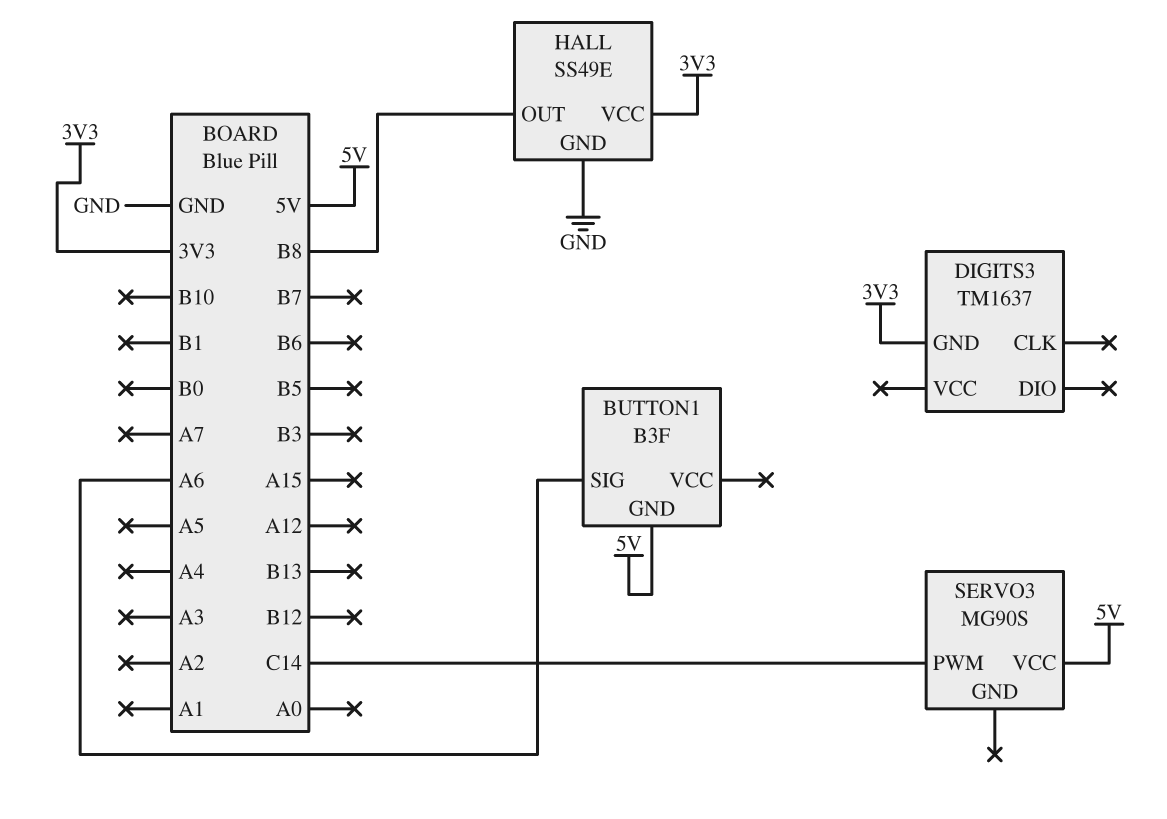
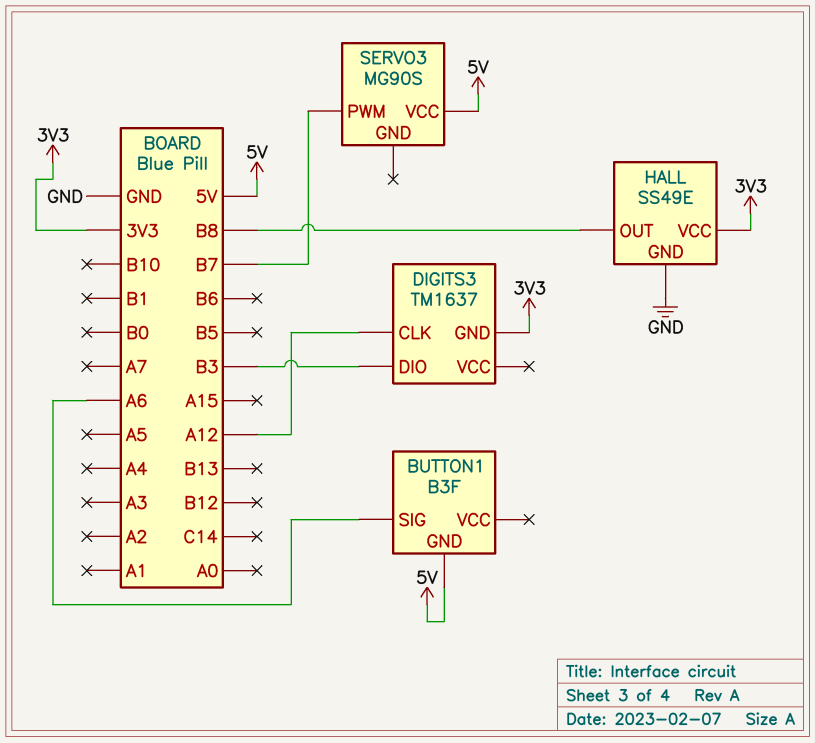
DIGITS3 pin CLK: none -> A12
DIGITS3 pin DIO: none -> B3
SERVO3 pin PWM: C14 -> B7

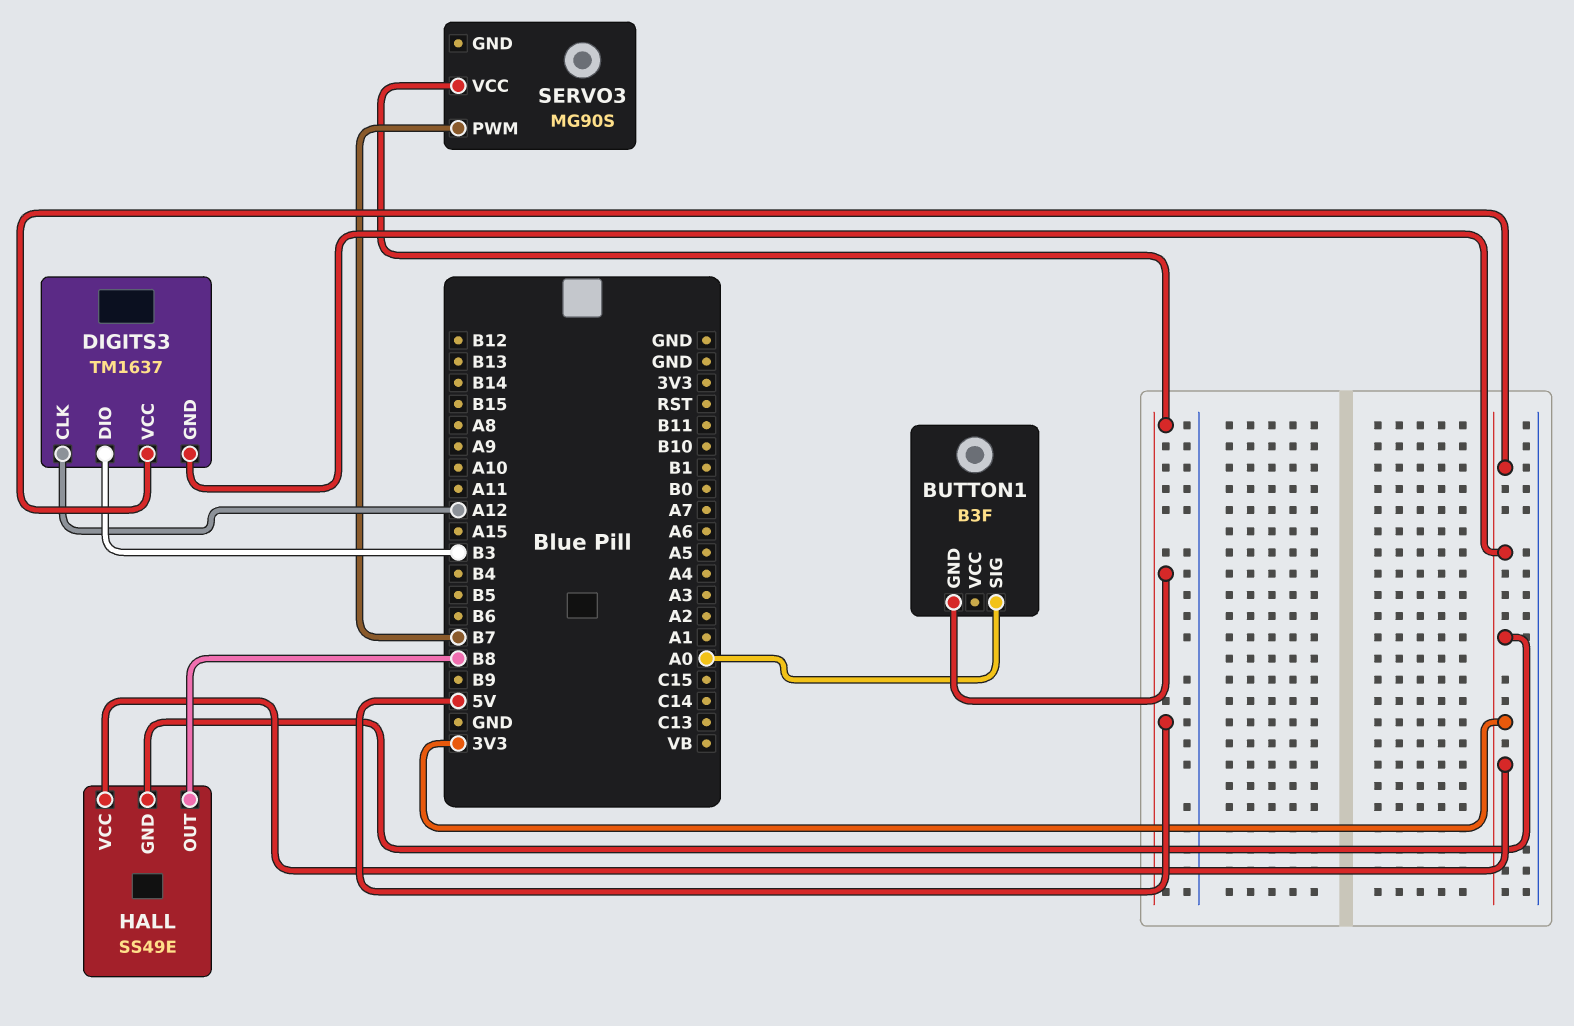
BUTTON1 pin SIG: A6 -> A0
DIGITS3 pin VCC: none -> 3V3
HALL pin GND: GND -> 3V3

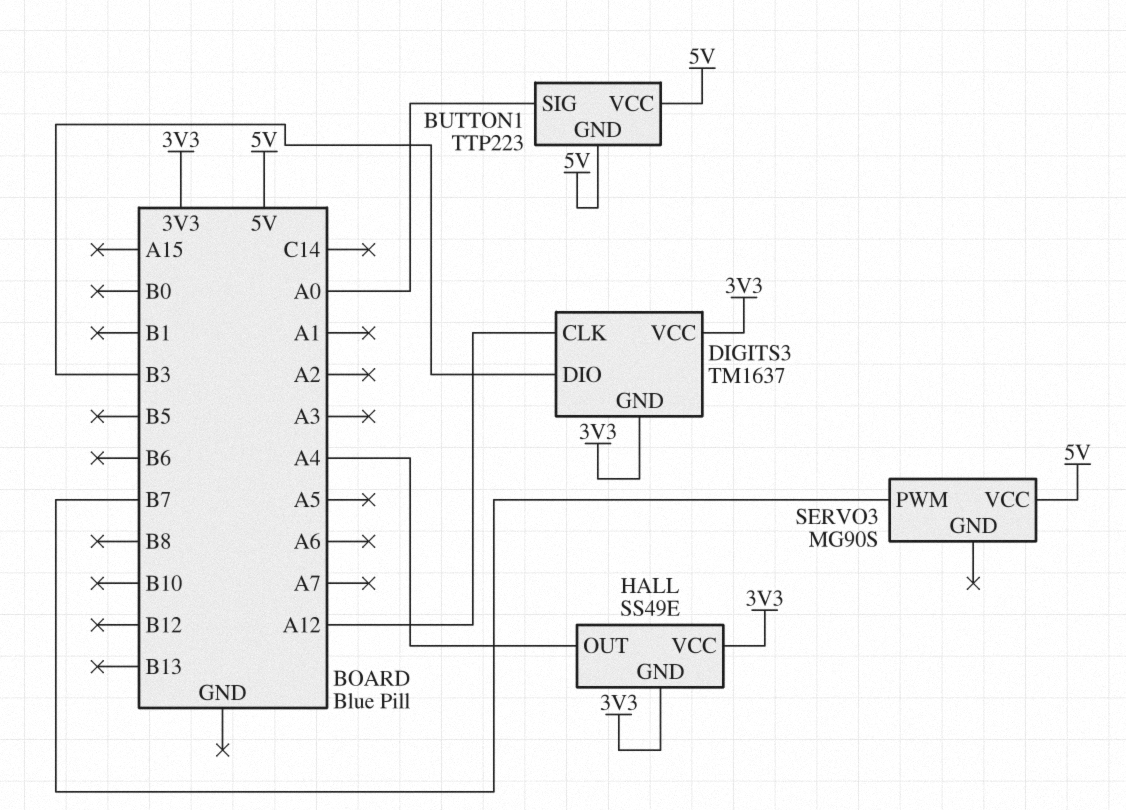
BUTTON1: B3F -> TTP223
BUTTON1 pin VCC: none -> 5V
HALL pin OUT: B8 -> A4

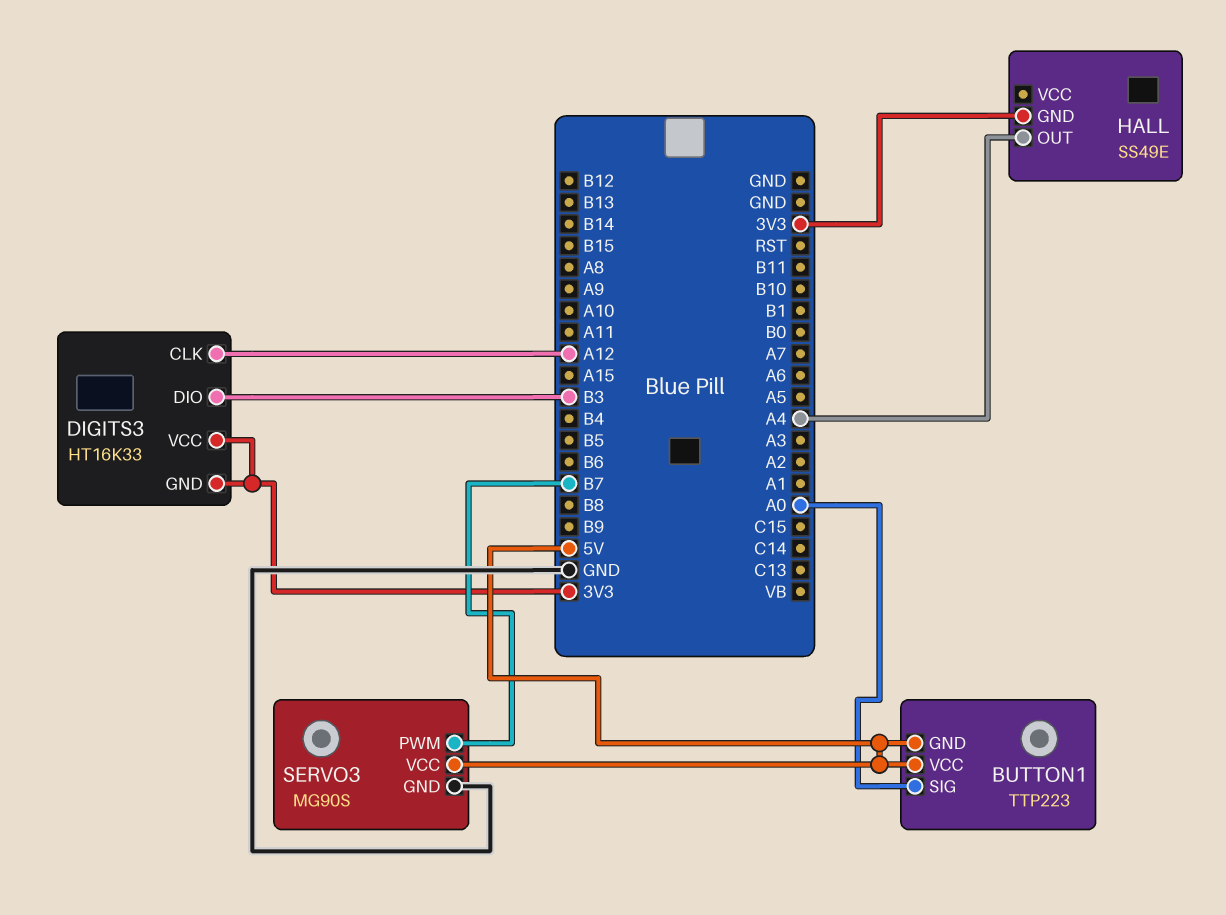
DIGITS3: TM1637 -> HT16K33
HALL pin VCC: 3V3 -> none
SERVO3 pin GND: none -> GND

